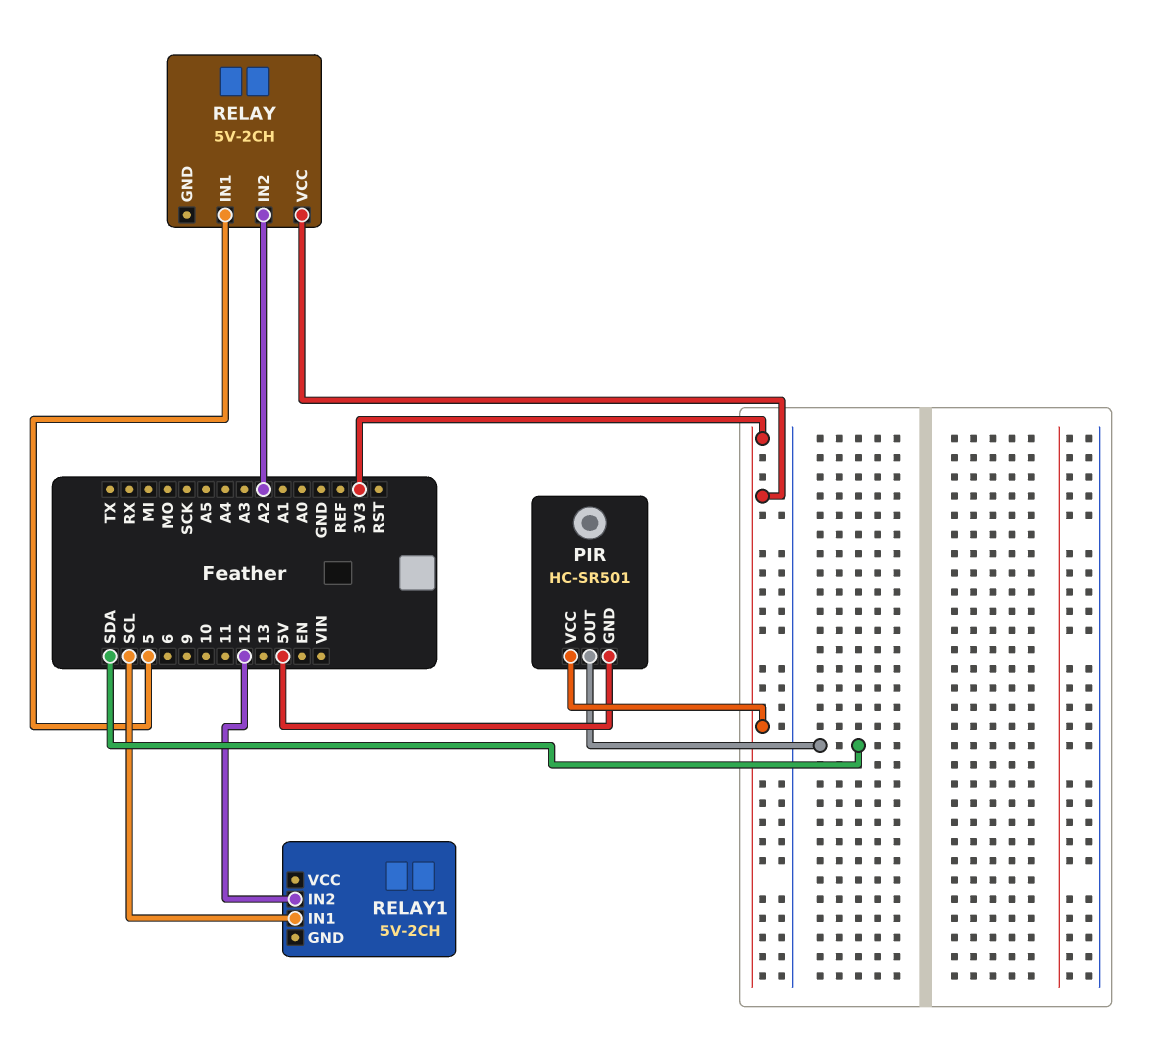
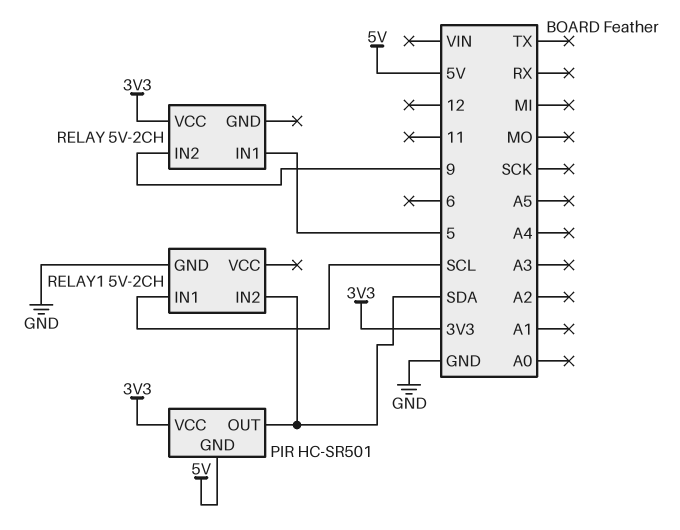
RELAY pin IN2: A2 -> 9
RELAY1 pin GND: none -> GND
RELAY1 pin IN2: 12 -> SDA

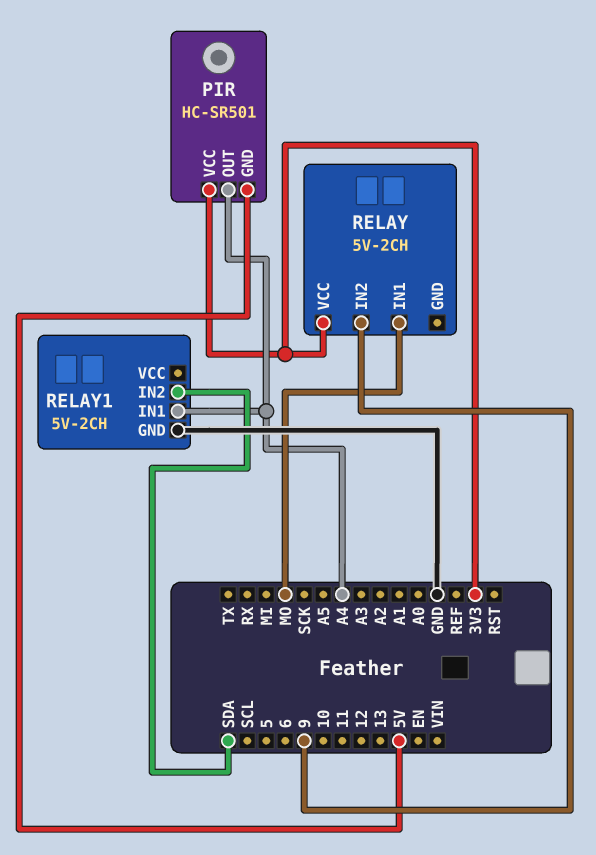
PIR pin OUT: SDA -> A4
RELAY pin IN1: 5 -> MO
RELAY1 pin IN1: SCL -> A4

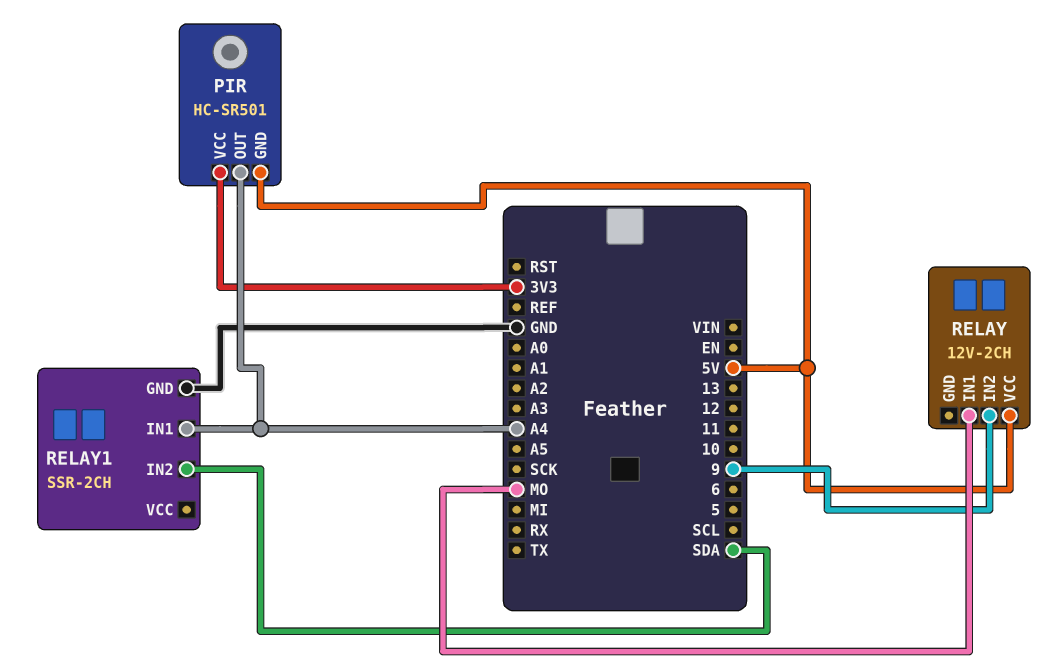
RELAY: 5V-2CH -> 12V-2CH
RELAY pin VCC: 3V3 -> 5V
RELAY1: 5V-2CH -> SSR-2CH

